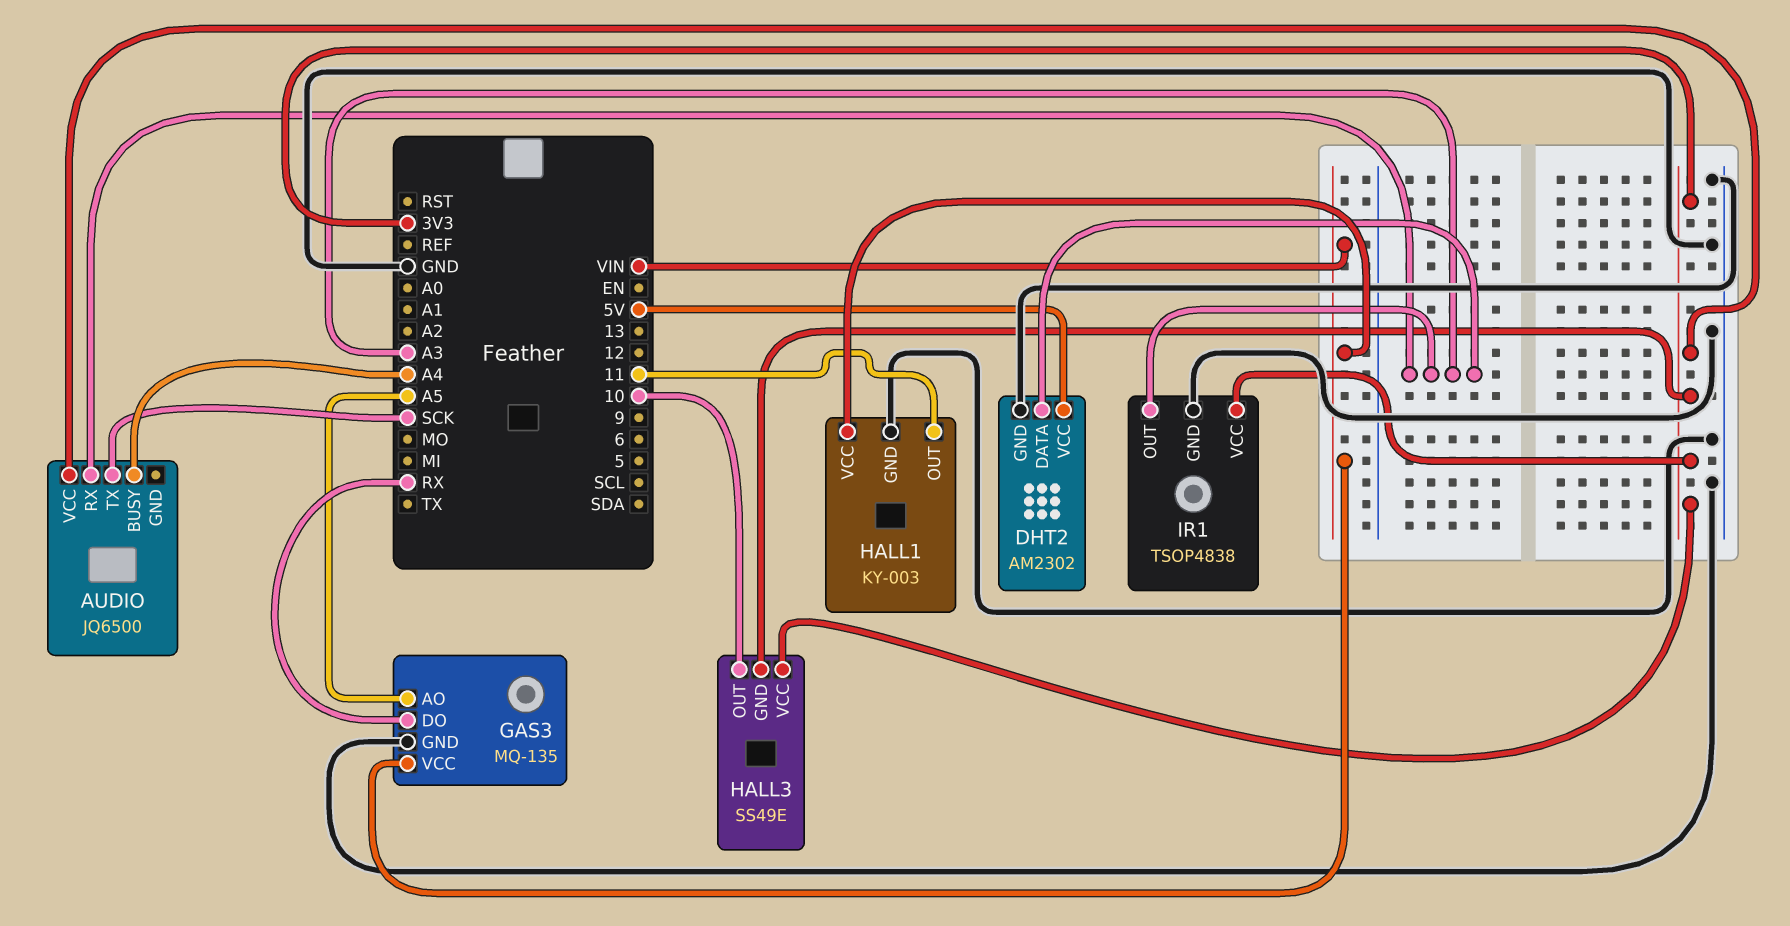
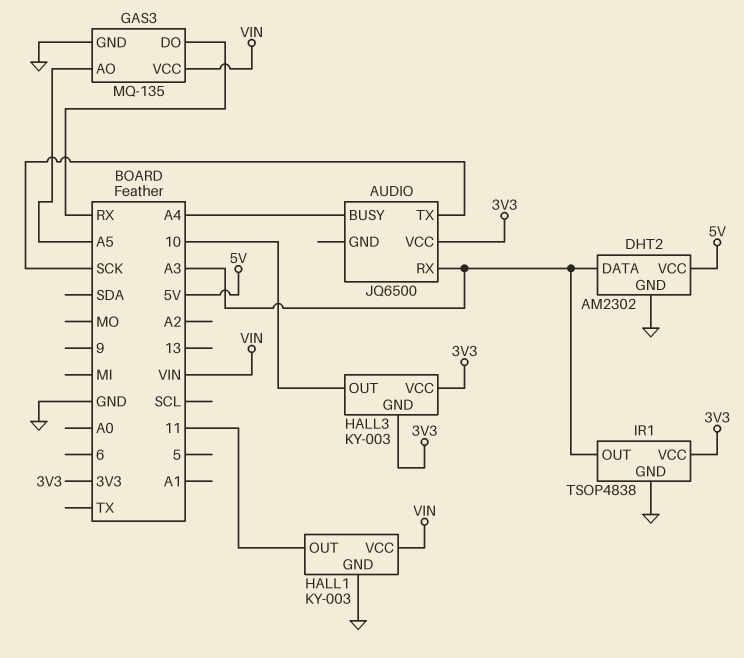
HALL3: SS49E -> KY-003

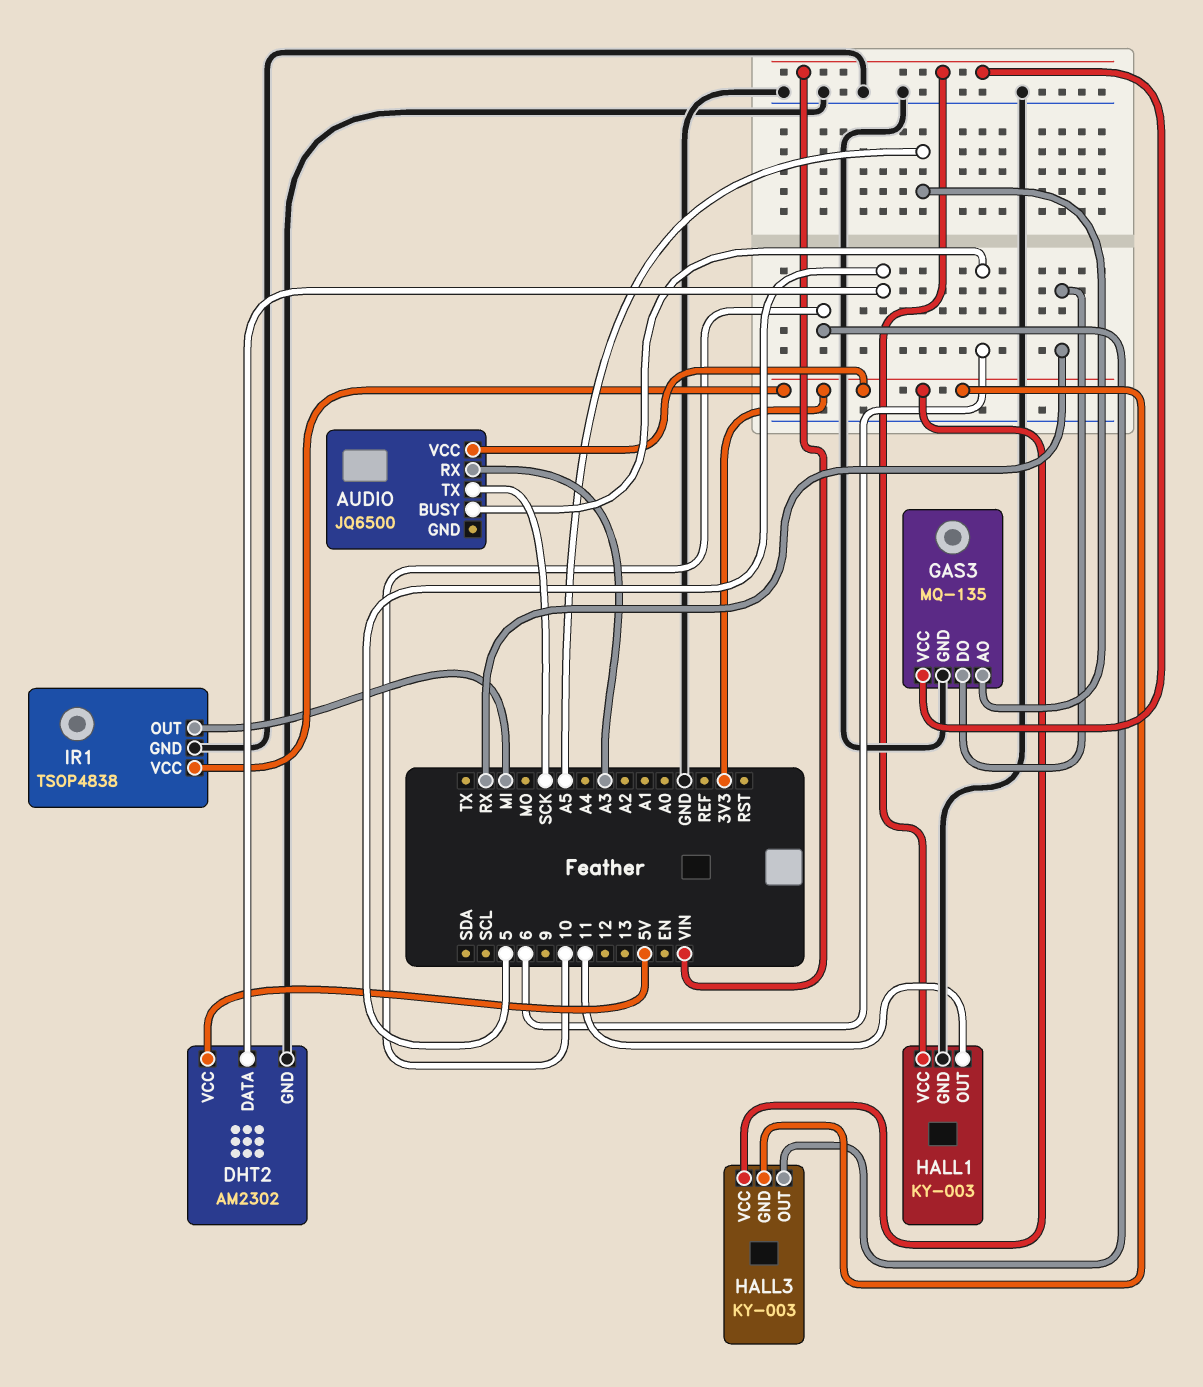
AUDIO pin BUSY: A4 -> 6
DHT2 pin DATA: A3 -> 5
IR1 pin OUT: A3 -> MI

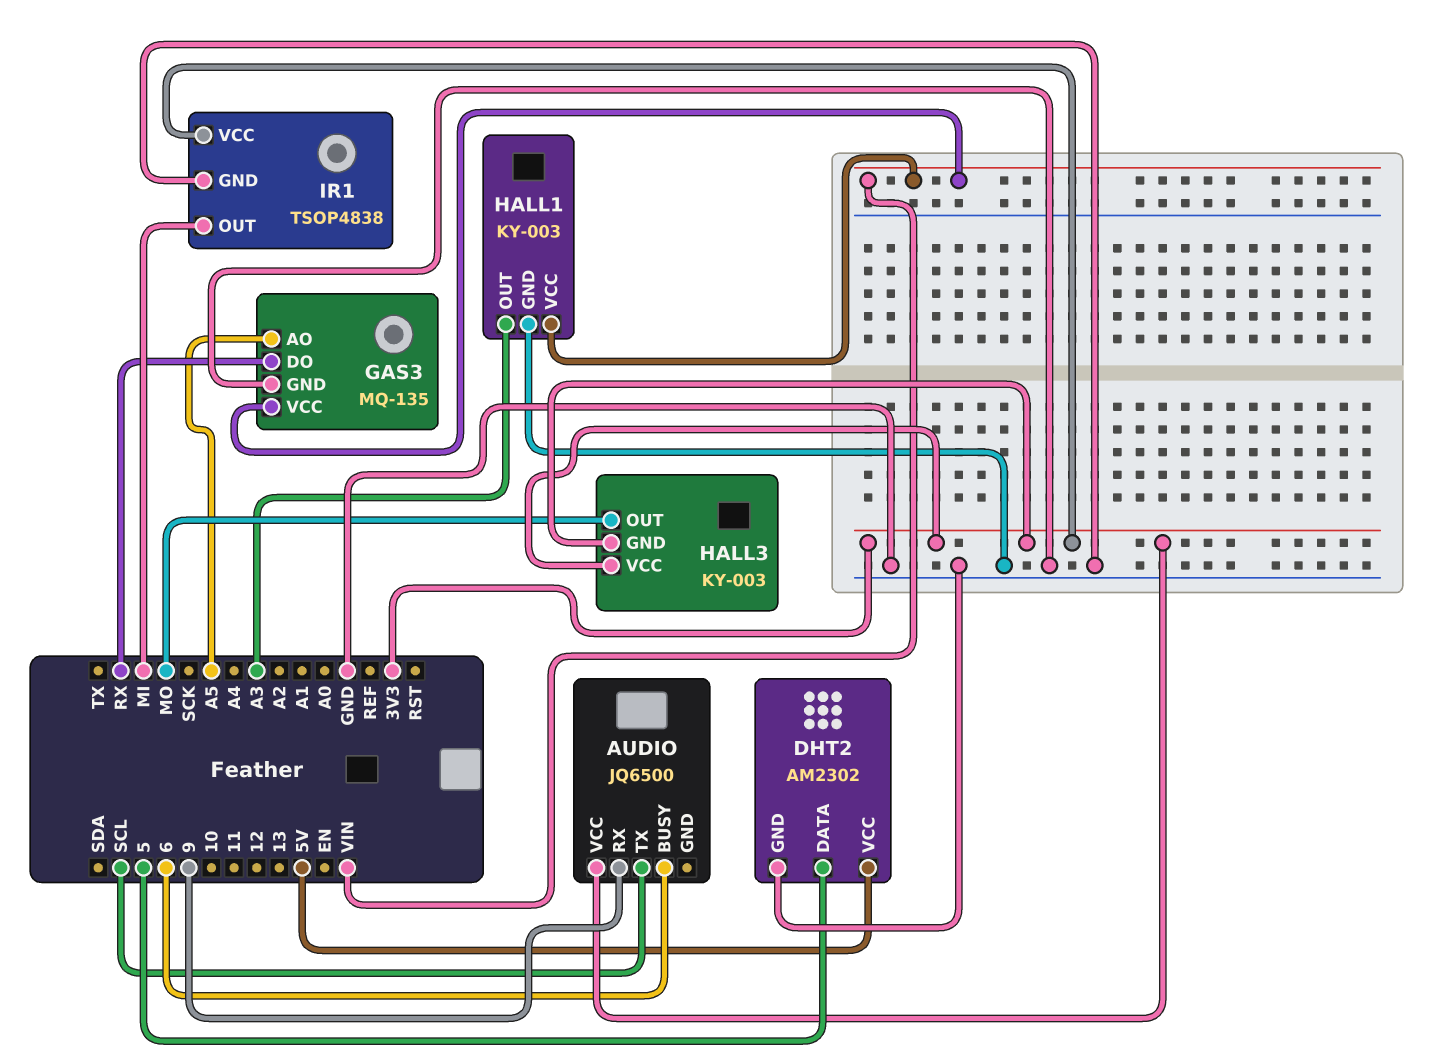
AUDIO pin RX: A3 -> 9
AUDIO pin TX: SCK -> SCL
HALL1 pin OUT: 11 -> A3
HALL3 pin OUT: 10 -> MO

